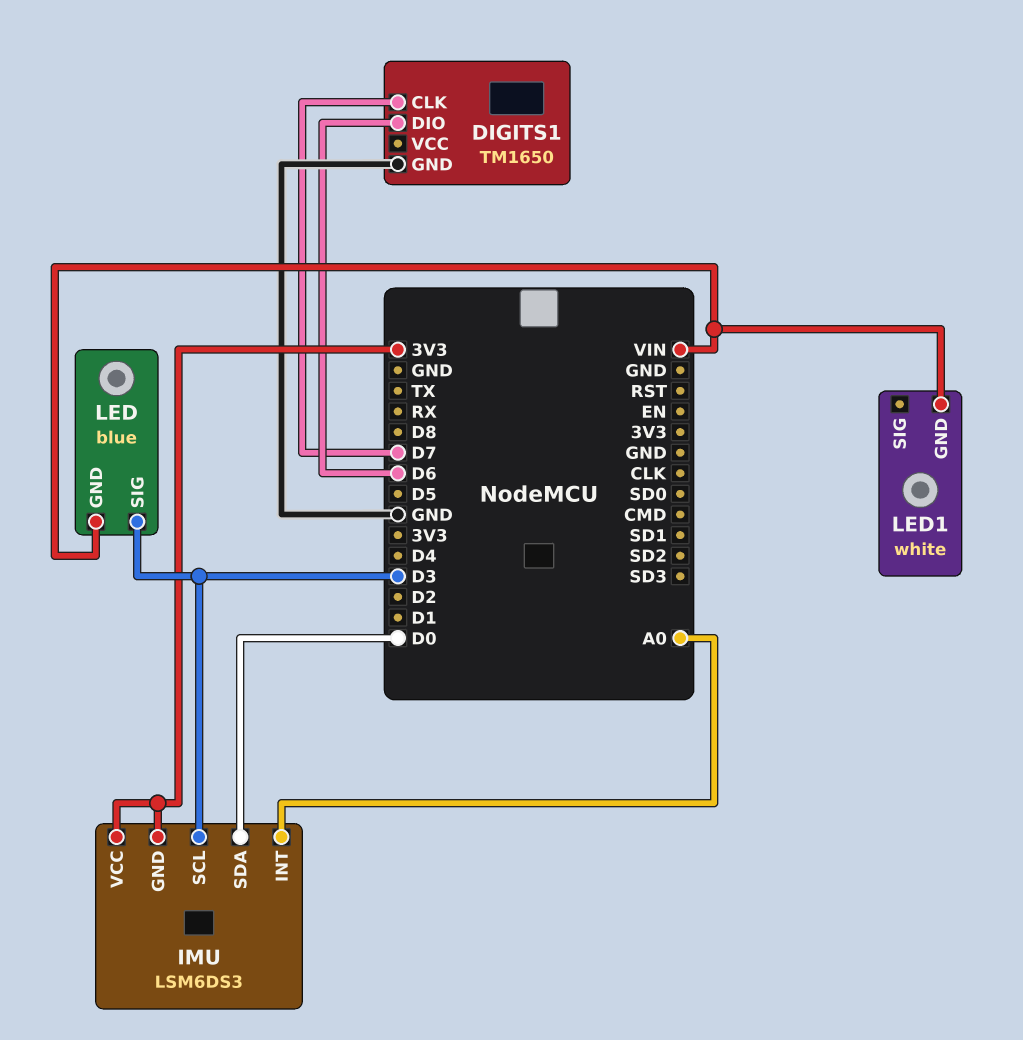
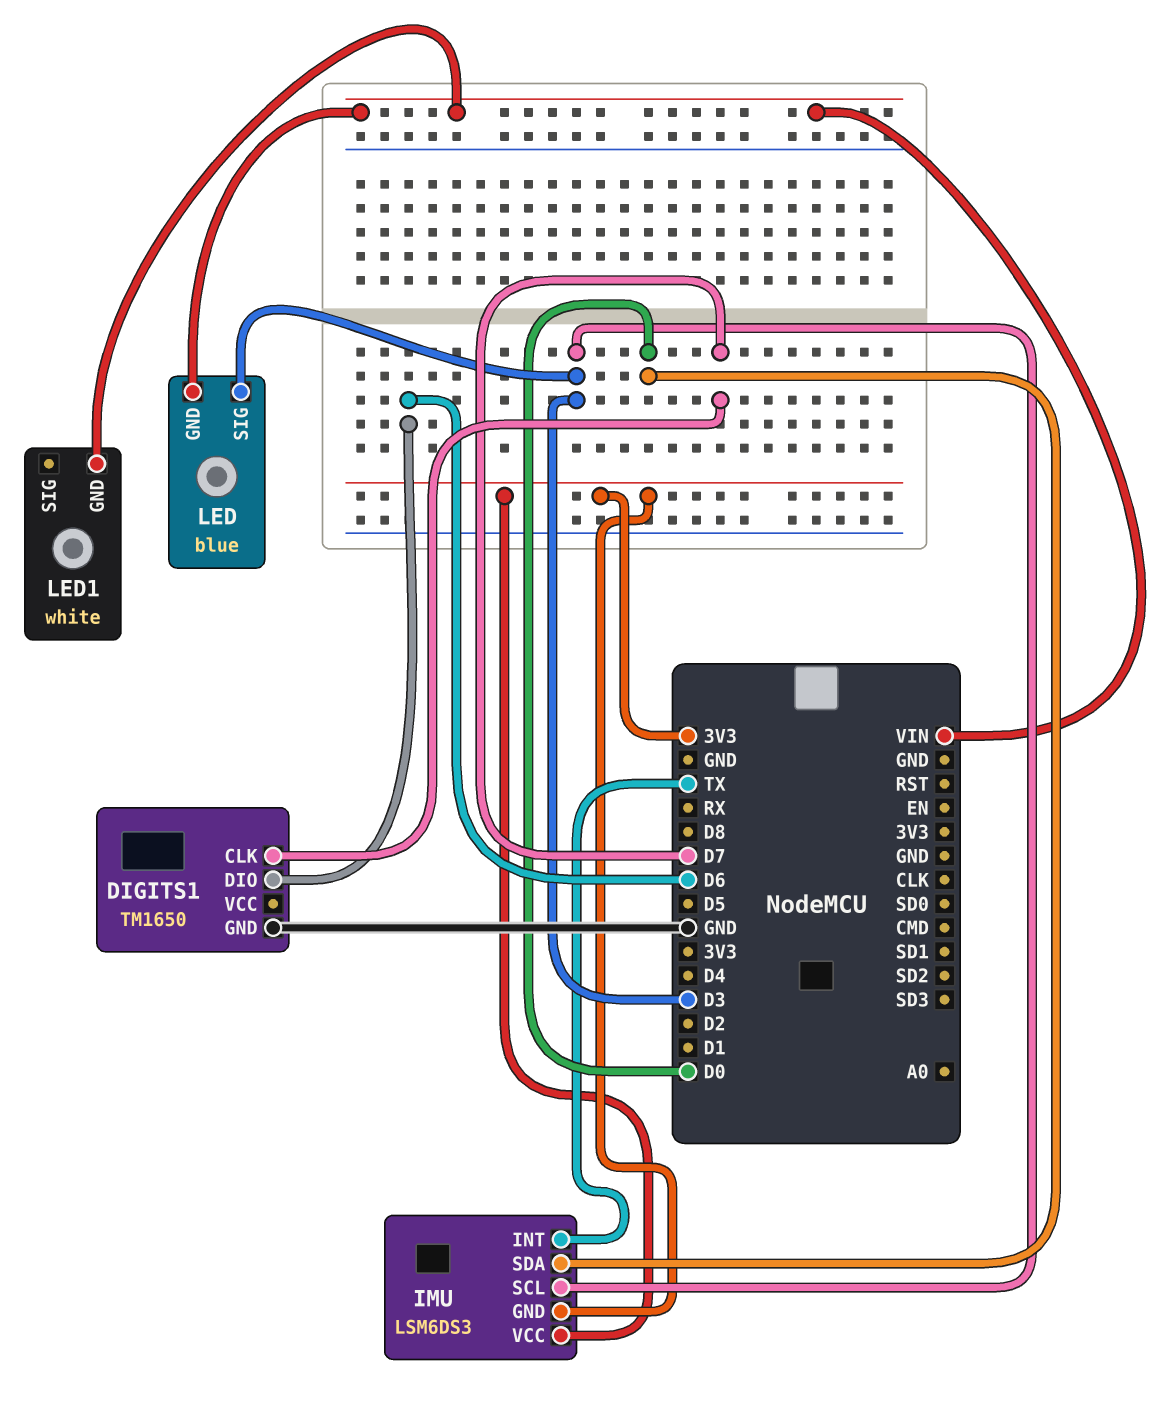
IMU pin INT: A0 -> TX

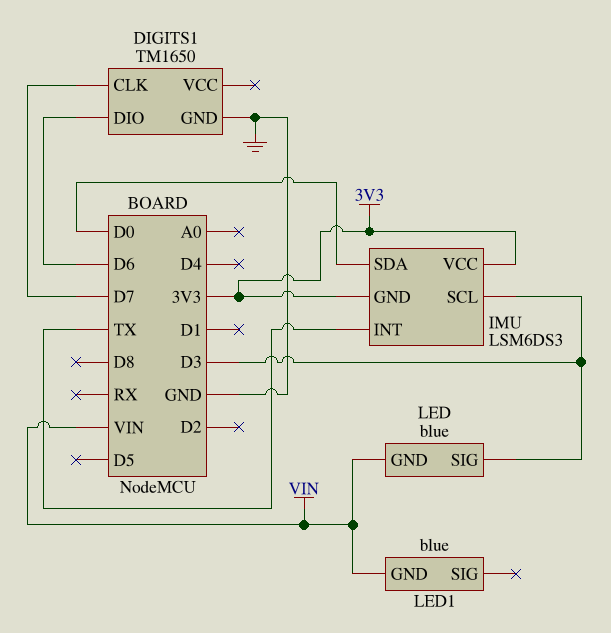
LED1: white -> blue

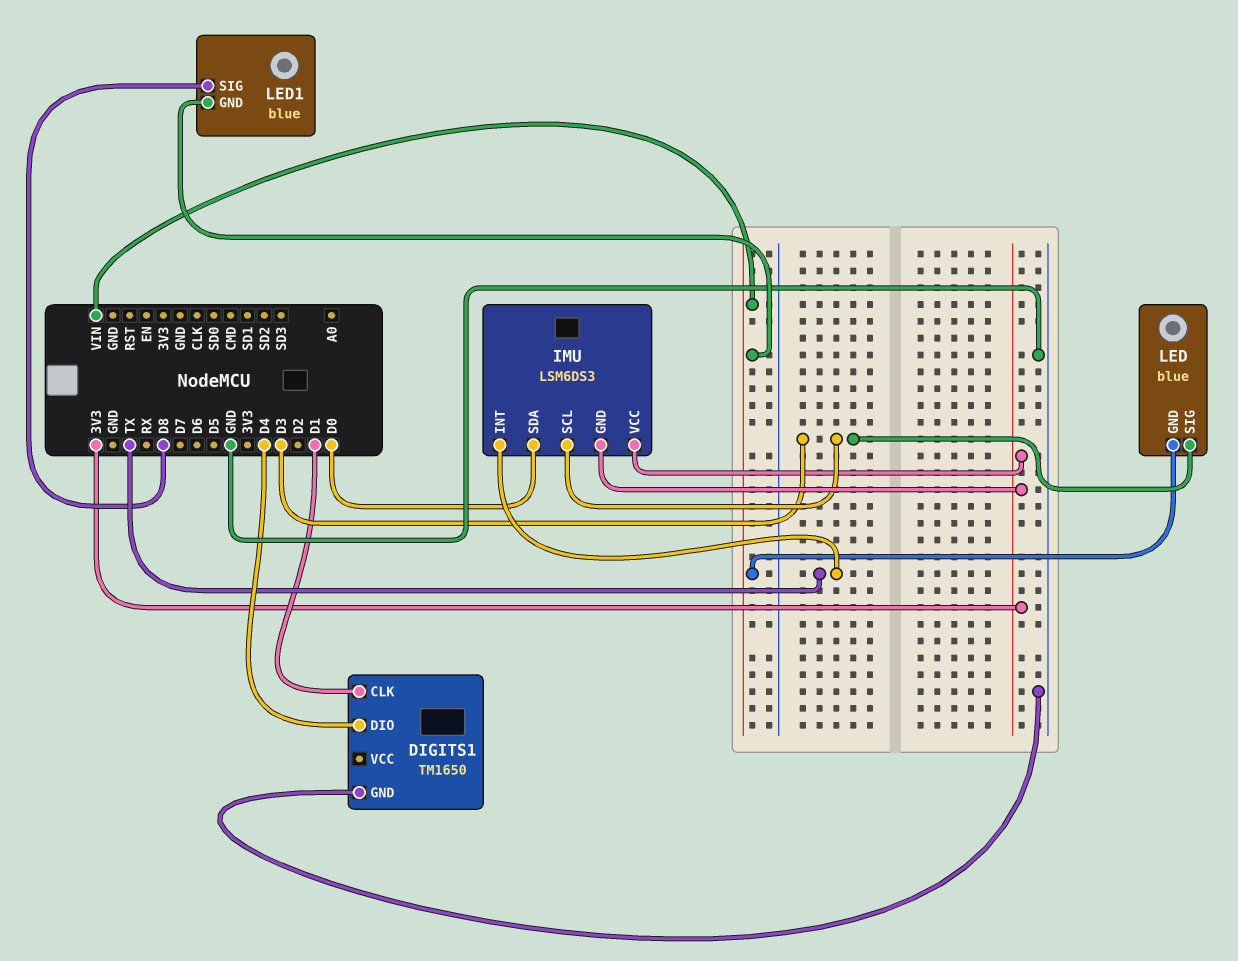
DIGITS1 pin CLK: D7 -> D1
DIGITS1 pin DIO: D6 -> D4
LED1 pin SIG: none -> D8

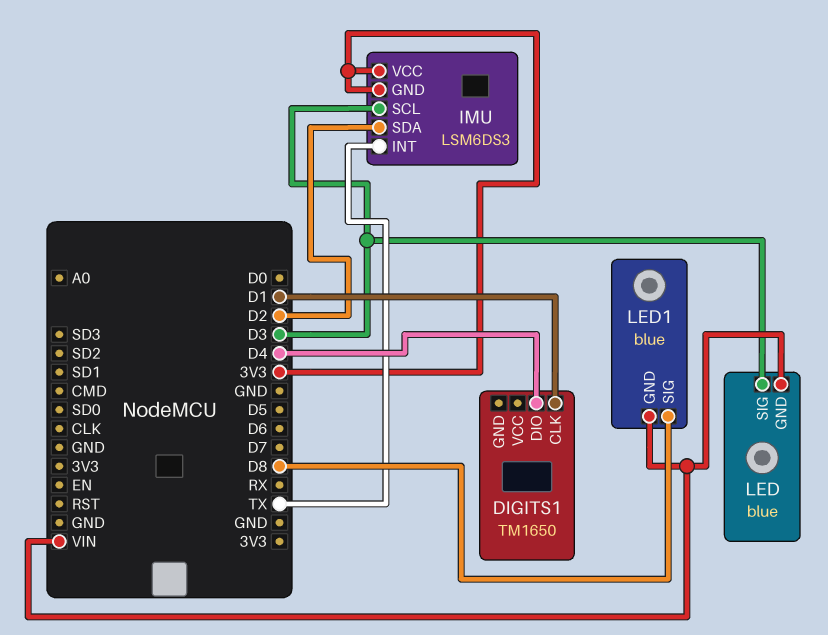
DIGITS1 pin GND: GND -> none
IMU pin SDA: D0 -> D2

